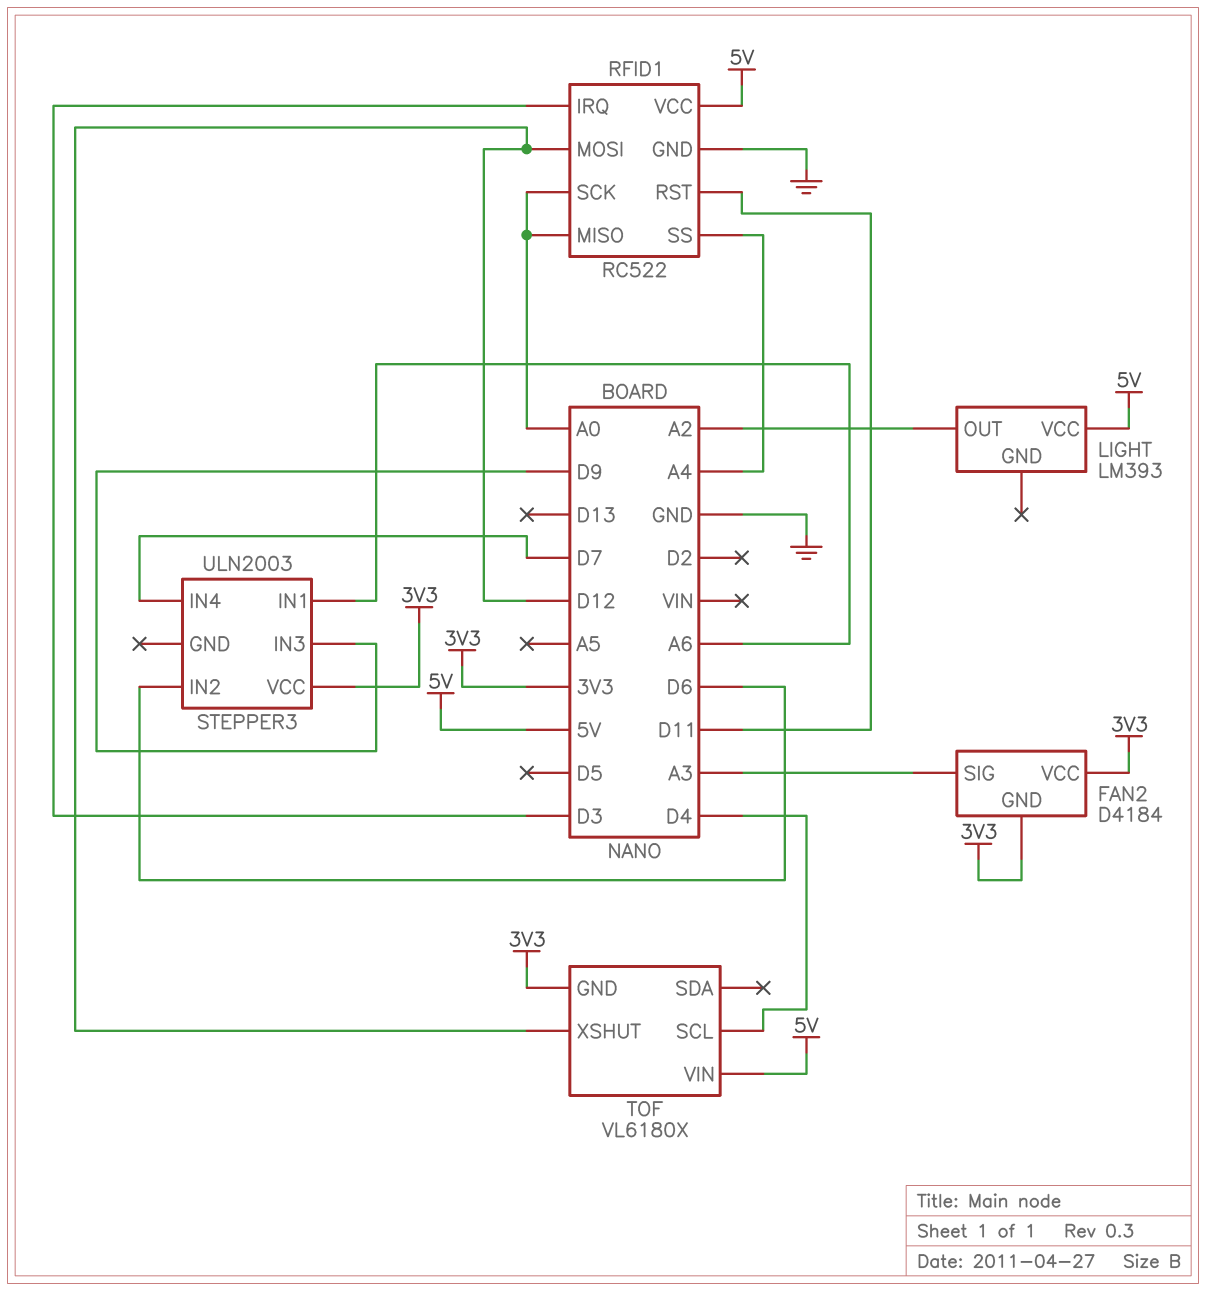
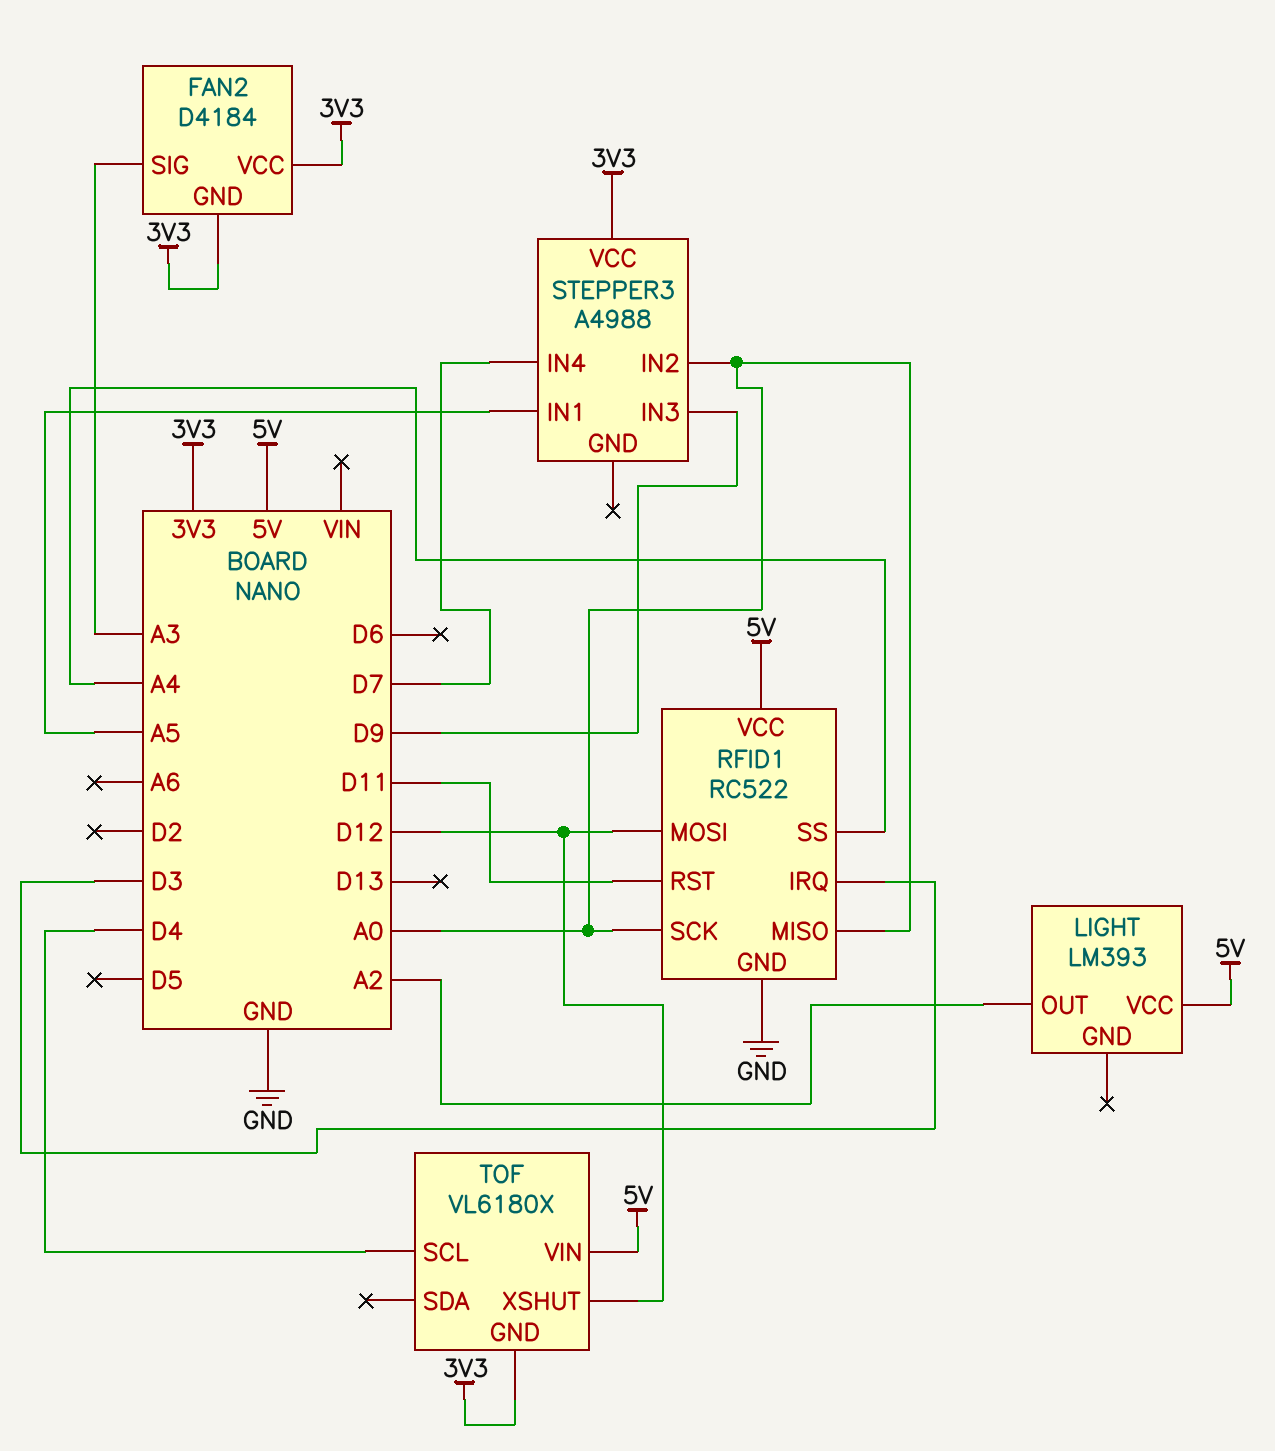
STEPPER3: ULN2003 -> A4988
STEPPER3 pin IN1: A6 -> A5
STEPPER3 pin IN2: D6 -> A0

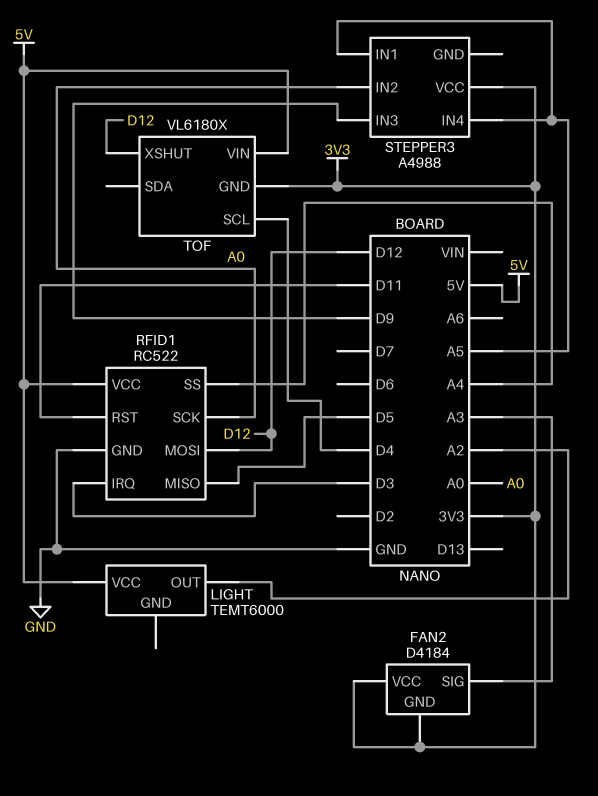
LIGHT: LM393 -> TEMT6000
RFID1 pin MISO: A0 -> D5
STEPPER3 pin IN4: D7 -> A5

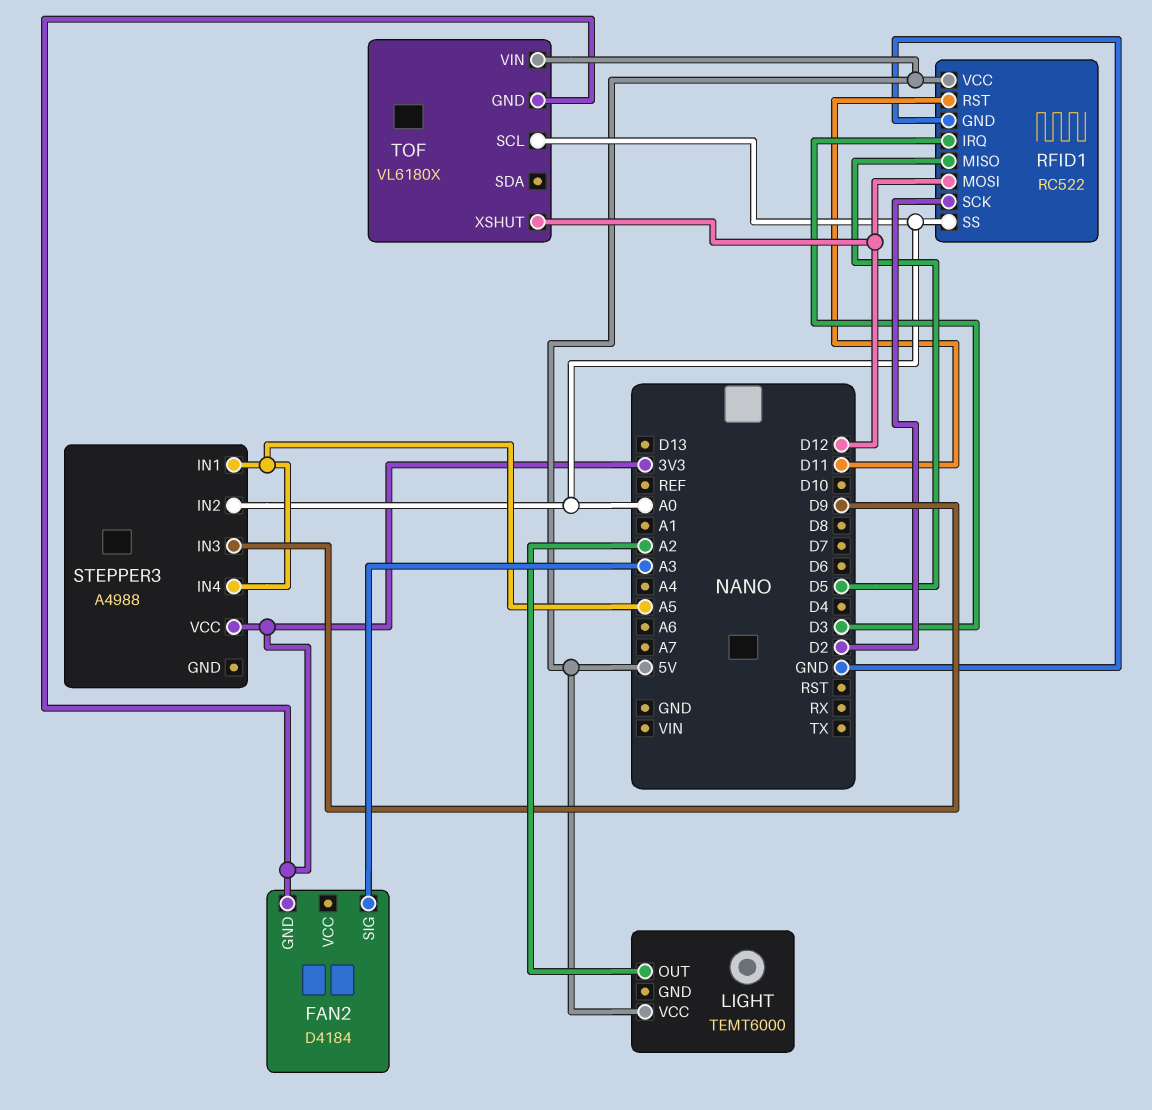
FAN2 pin VCC: 3V3 -> none
RFID1 pin SCK: A0 -> D2
RFID1 pin SS: A4 -> A0
TOF pin SCL: D4 -> A0

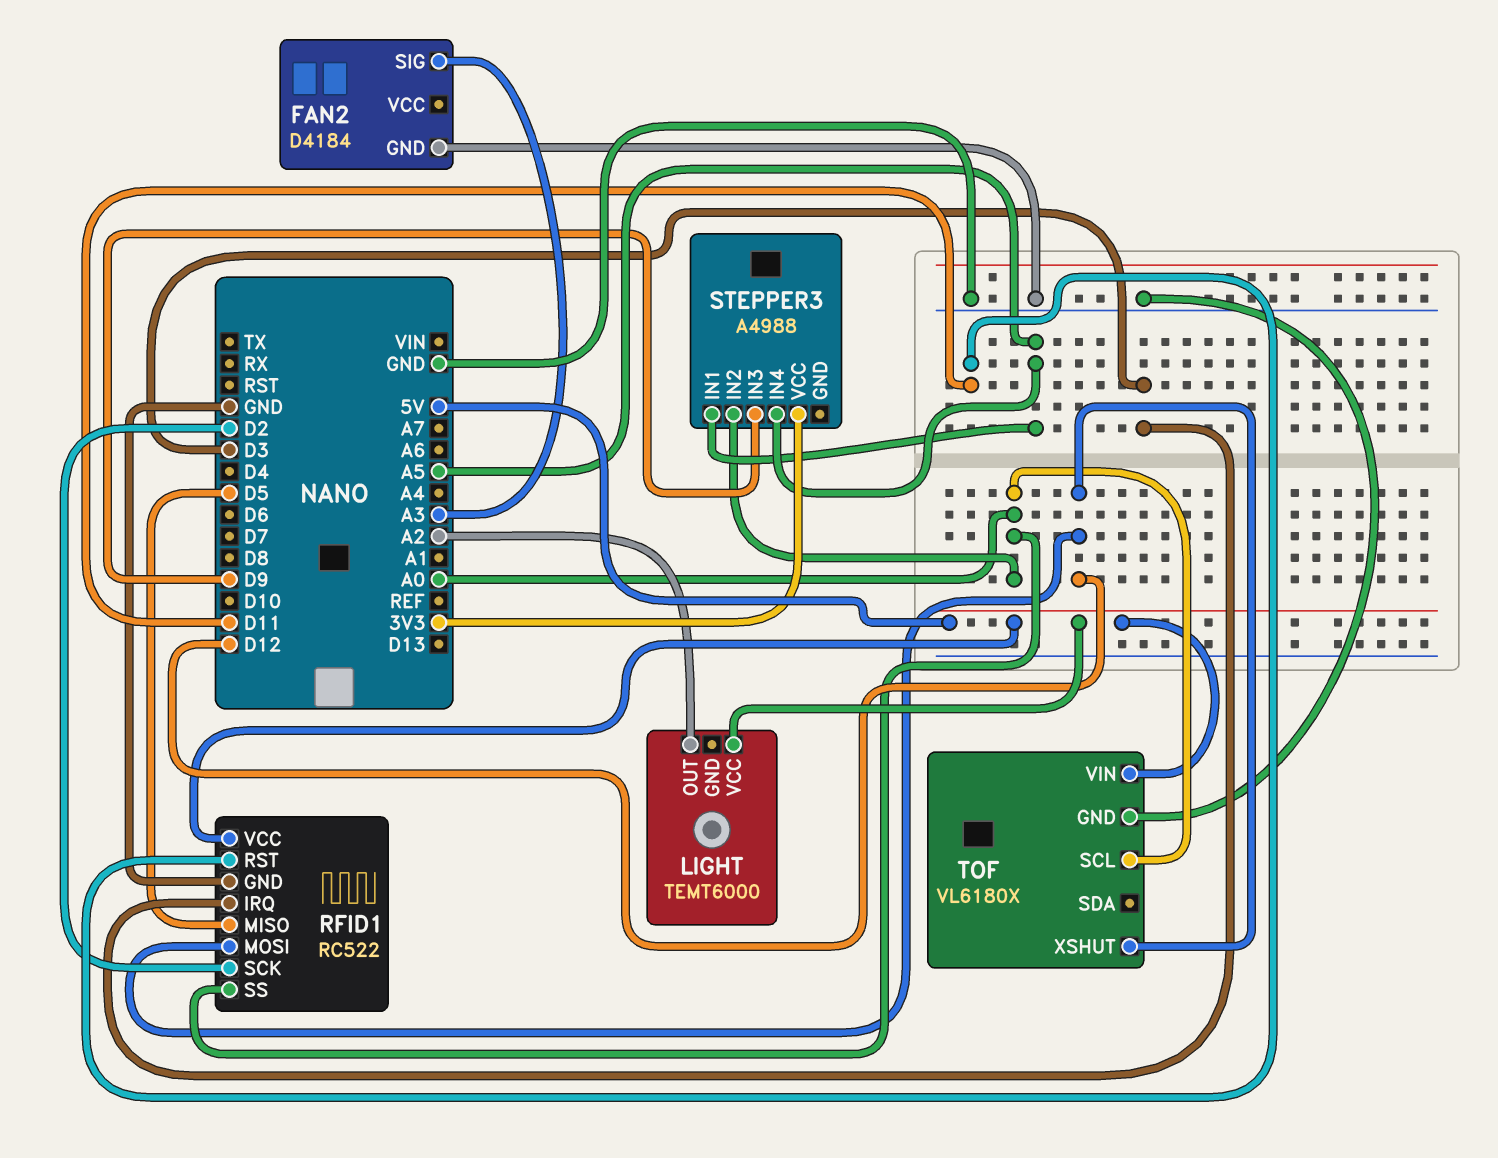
FAN2 pin GND: 3V3 -> GND
TOF pin GND: 3V3 -> GND

